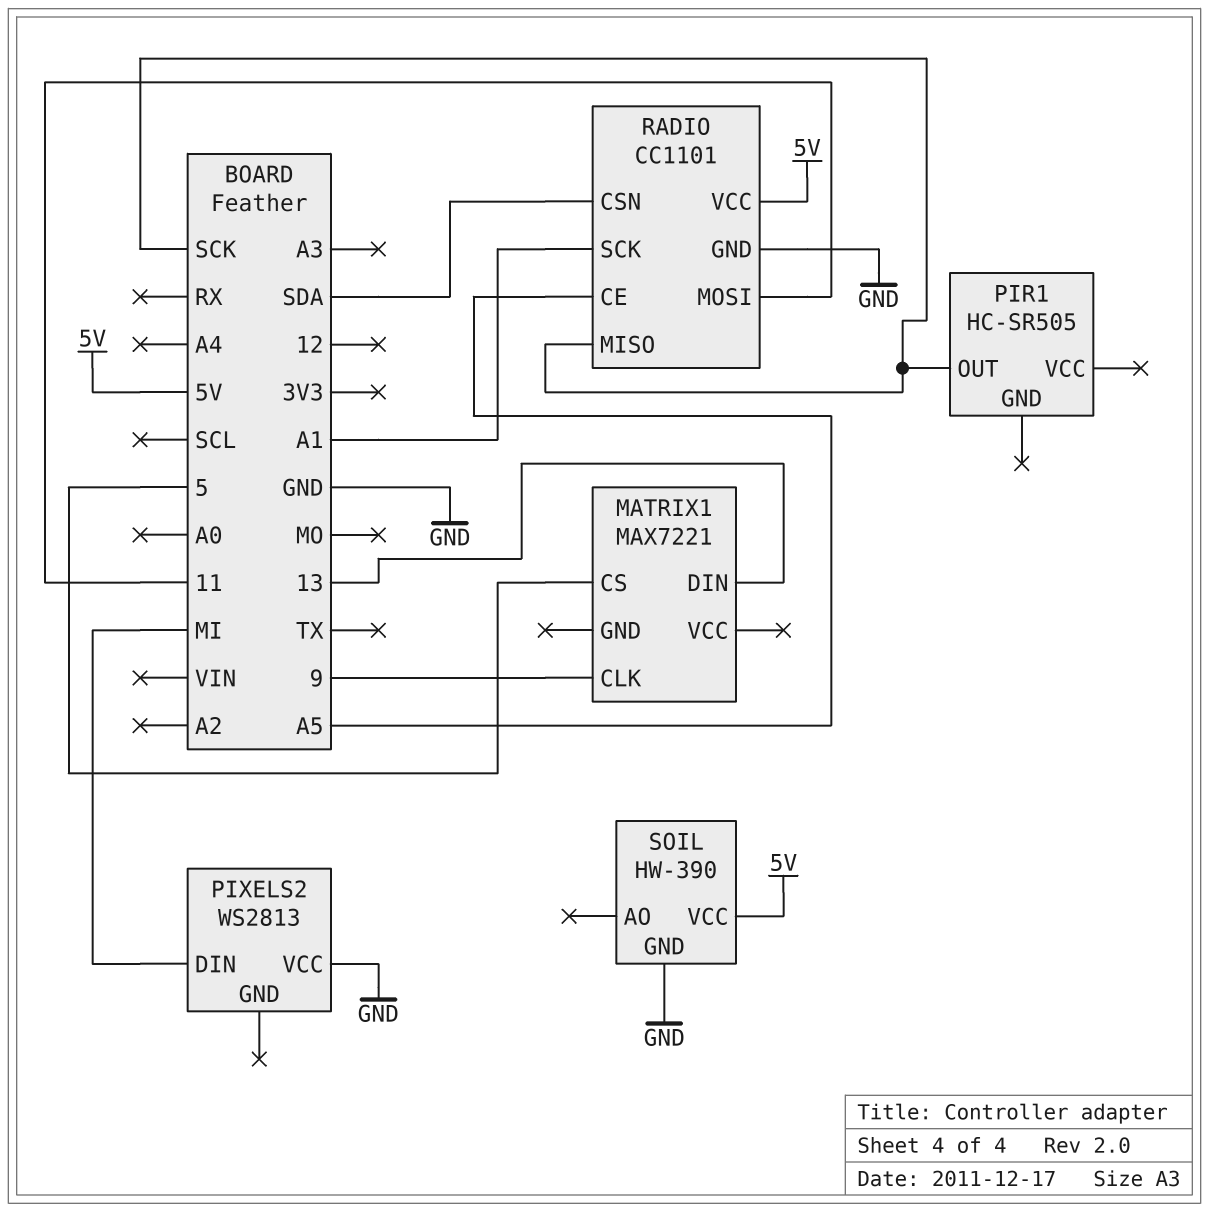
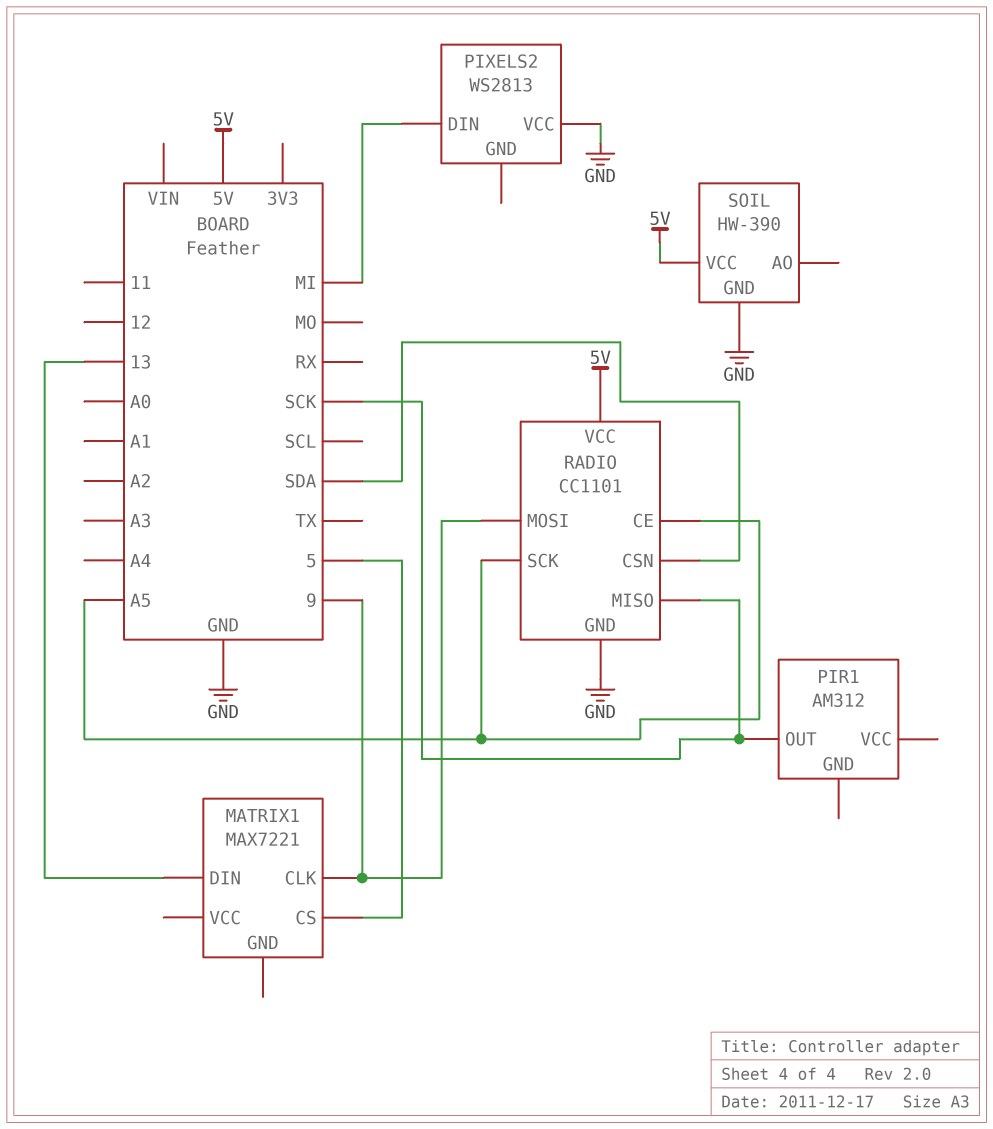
PIR1: HC-SR505 -> AM312
RADIO pin MOSI: 11 -> 9
RADIO pin SCK: A1 -> A5

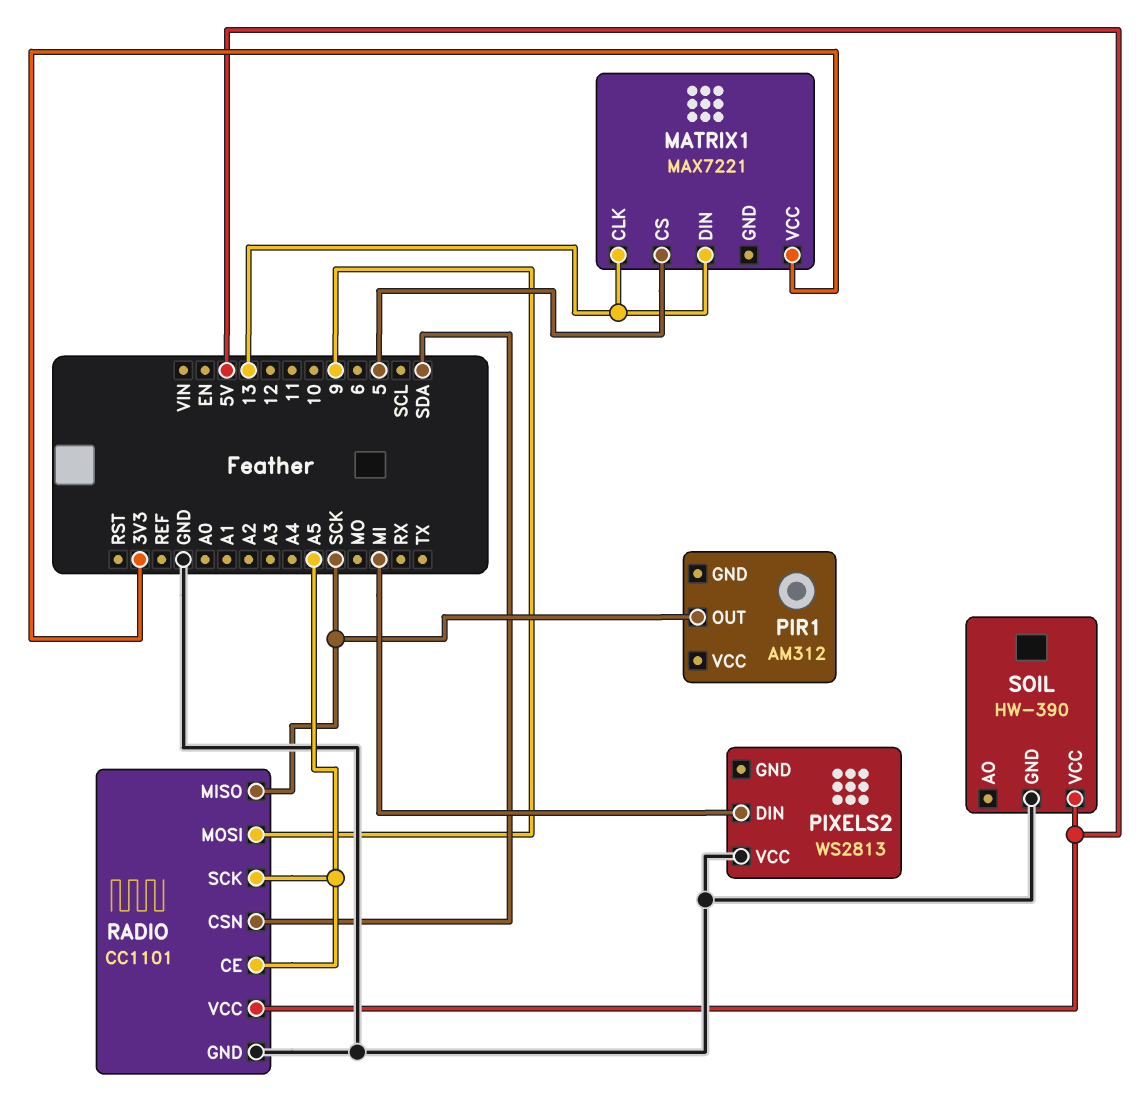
MATRIX1 pin CLK: 9 -> 13
MATRIX1 pin VCC: none -> 3V3

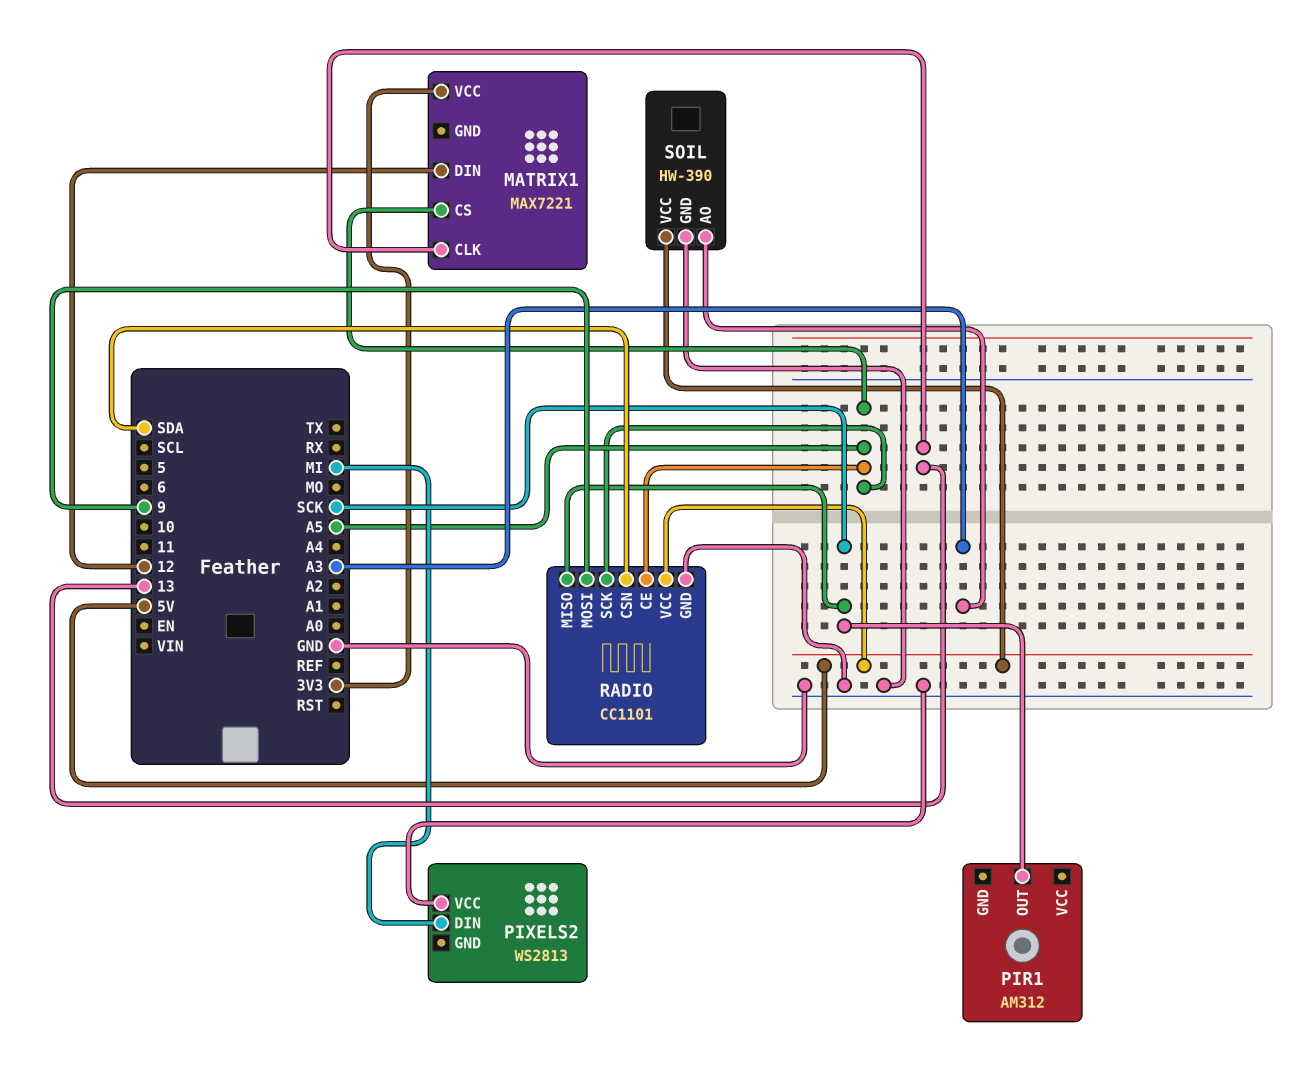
MATRIX1 pin CS: 5 -> A5
MATRIX1 pin DIN: 13 -> 12
SOIL pin AO: none -> A3

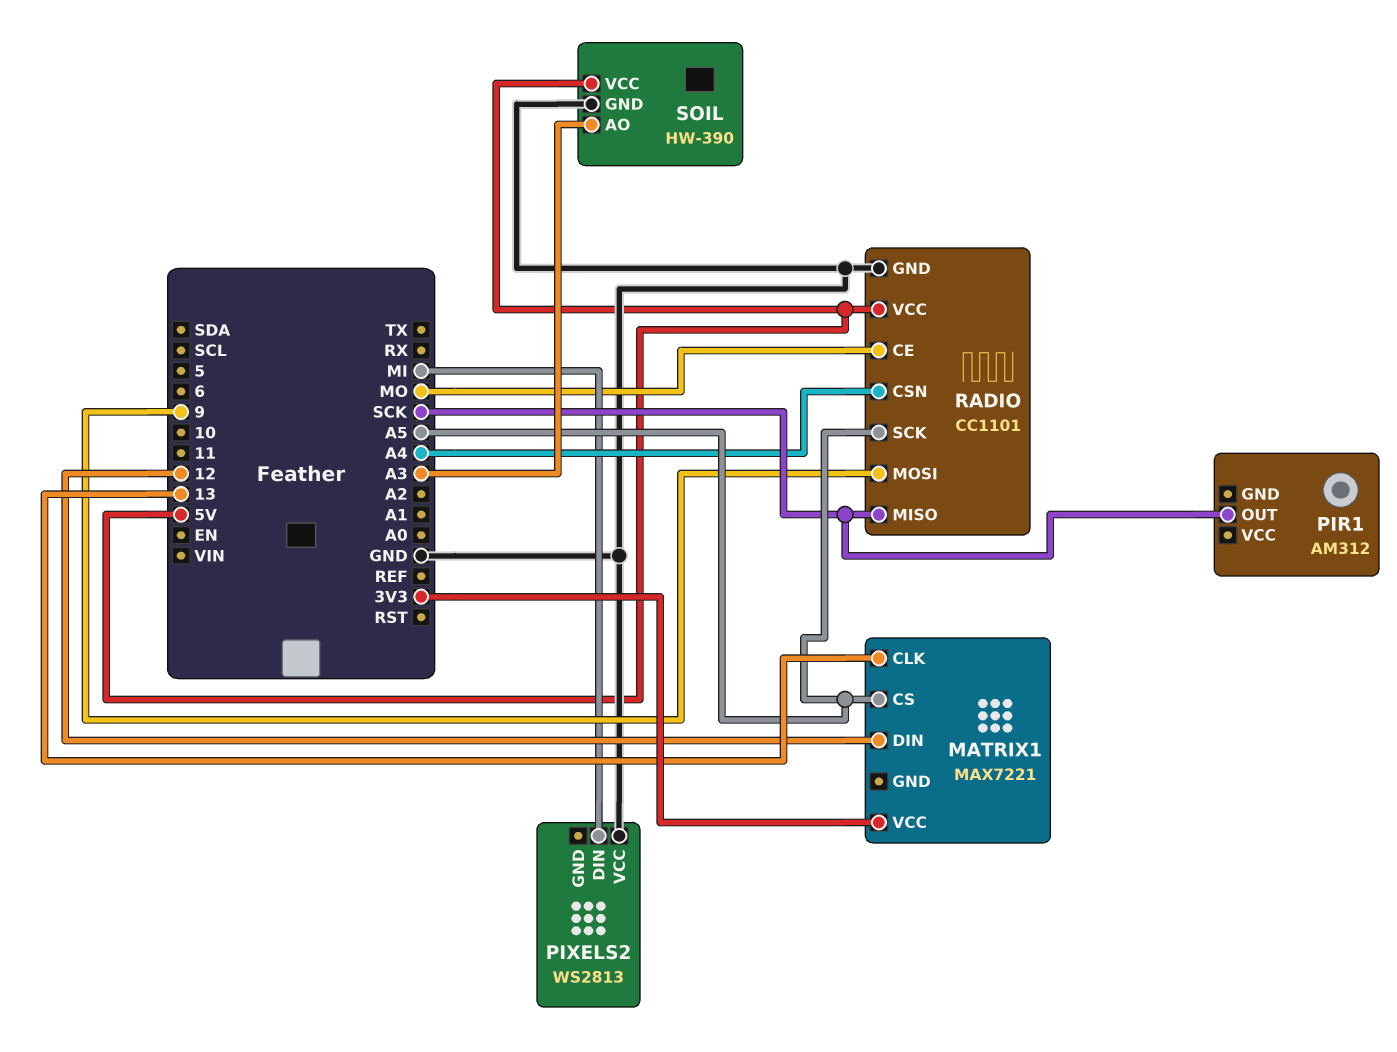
RADIO pin CE: A5 -> MO
RADIO pin CSN: SDA -> A4

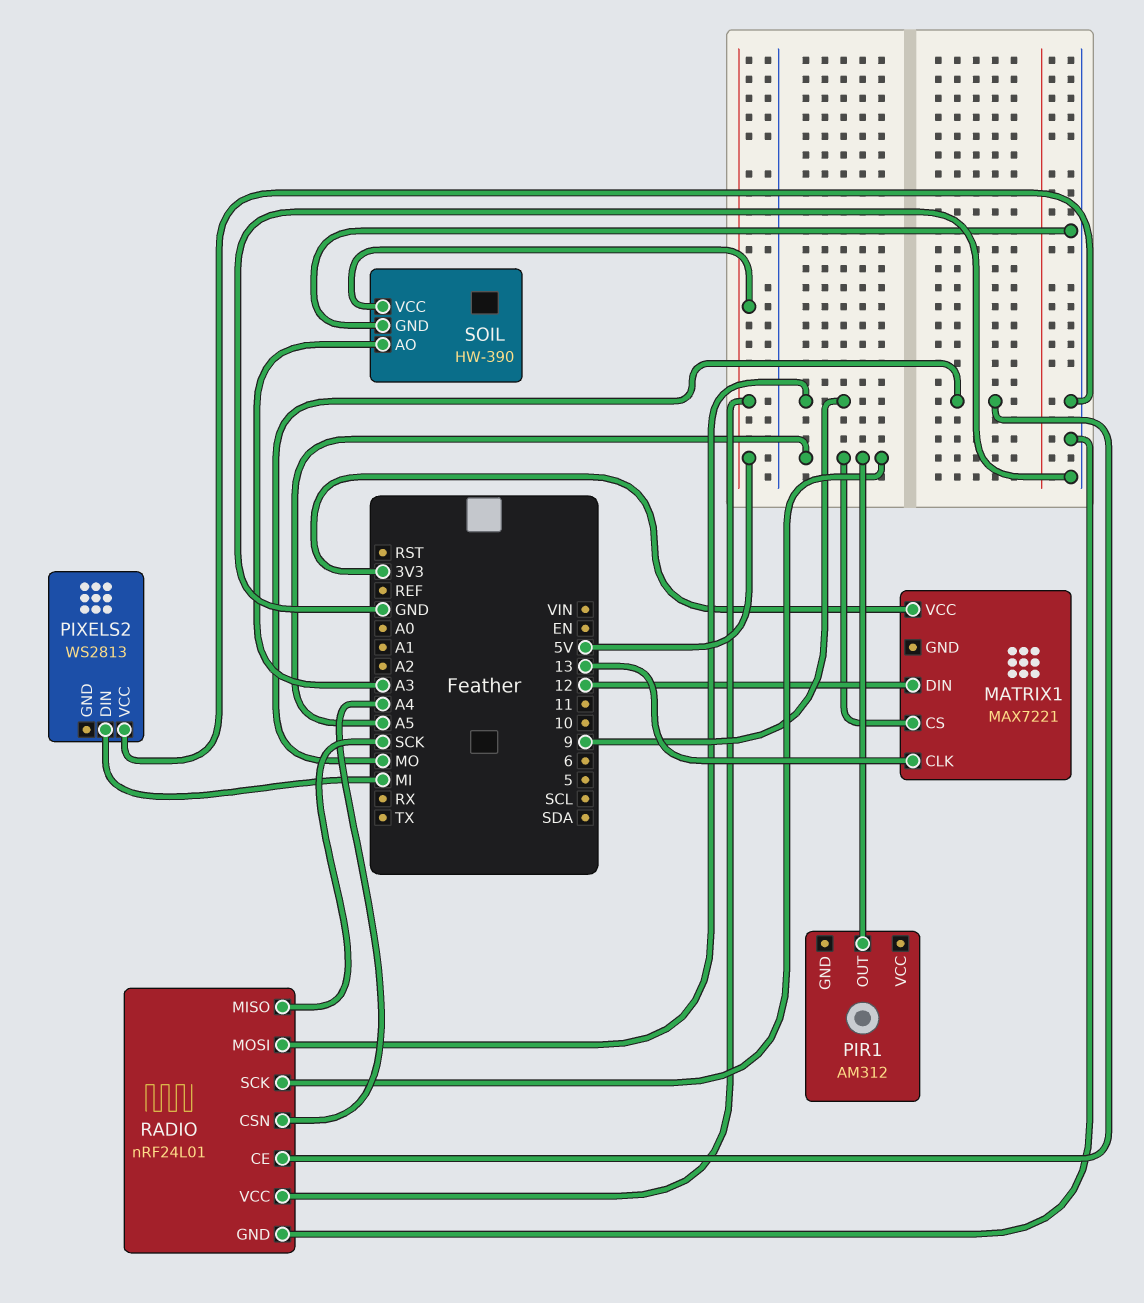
PIR1 pin OUT: SCK -> A5
RADIO: CC1101 -> nRF24L01

